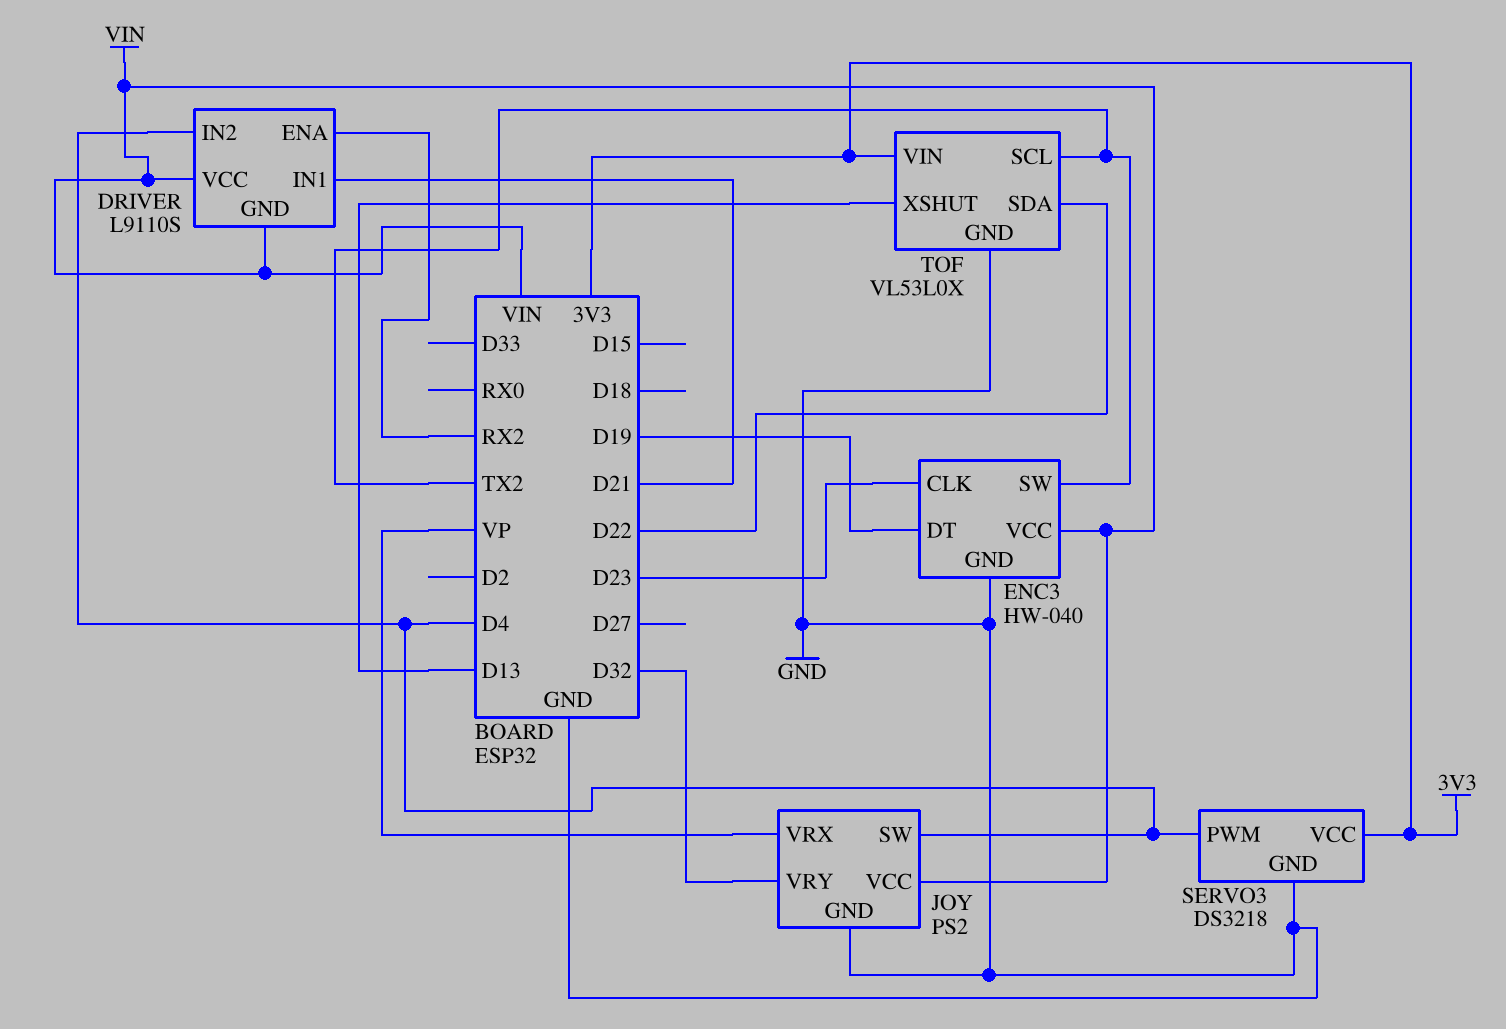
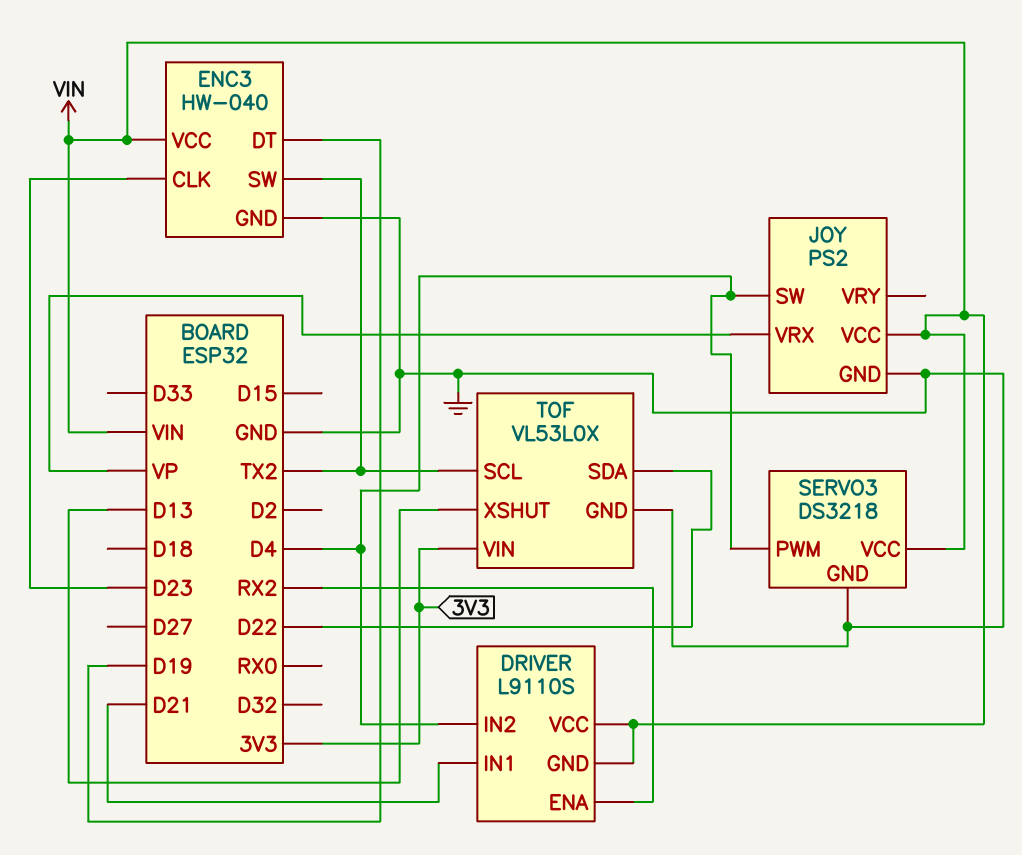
JOY pin VRY: D32 -> none
SERVO3 pin VCC: 3V3 -> VIN

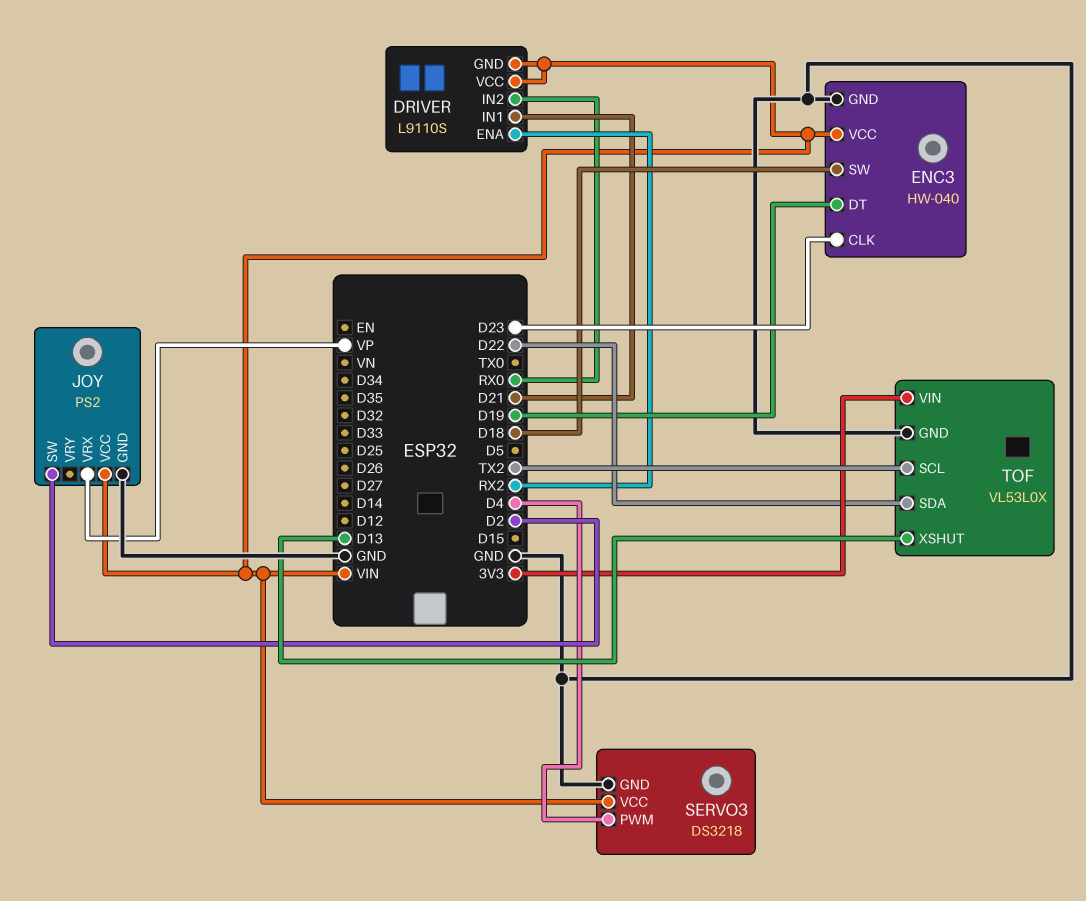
DRIVER pin IN2: D4 -> RX0
ENC3 pin SW: TX2 -> D18
JOY pin SW: D4 -> D2

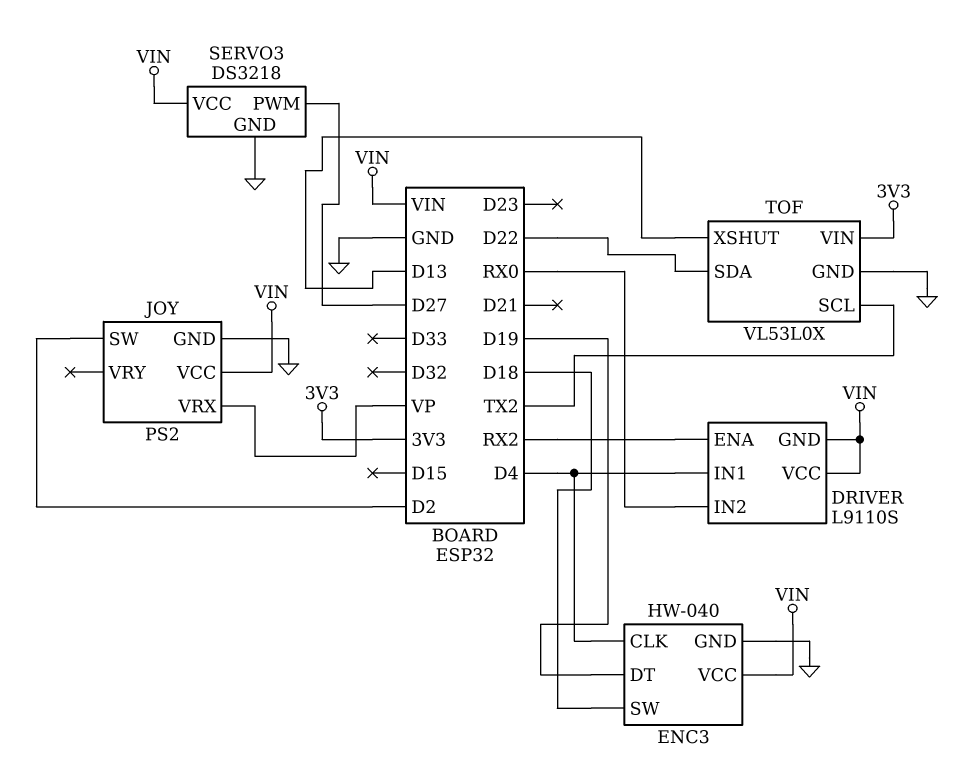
DRIVER pin IN1: D21 -> D4
ENC3 pin CLK: D23 -> D4
SERVO3 pin PWM: D4 -> D27

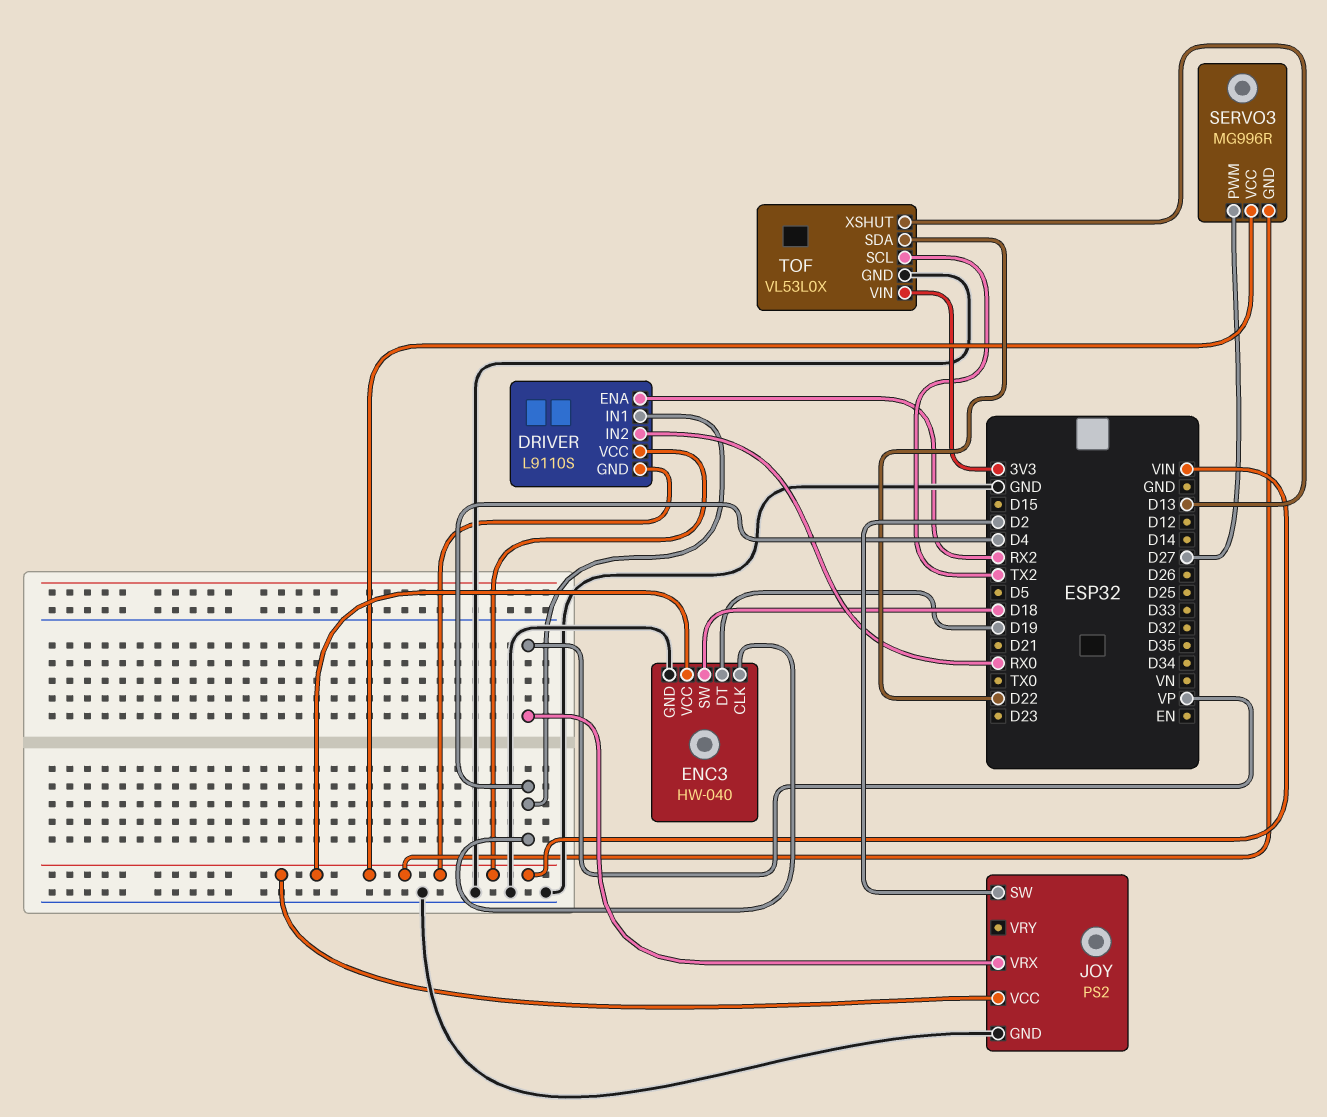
SERVO3: DS3218 -> MG996R
SERVO3 pin GND: GND -> VIN

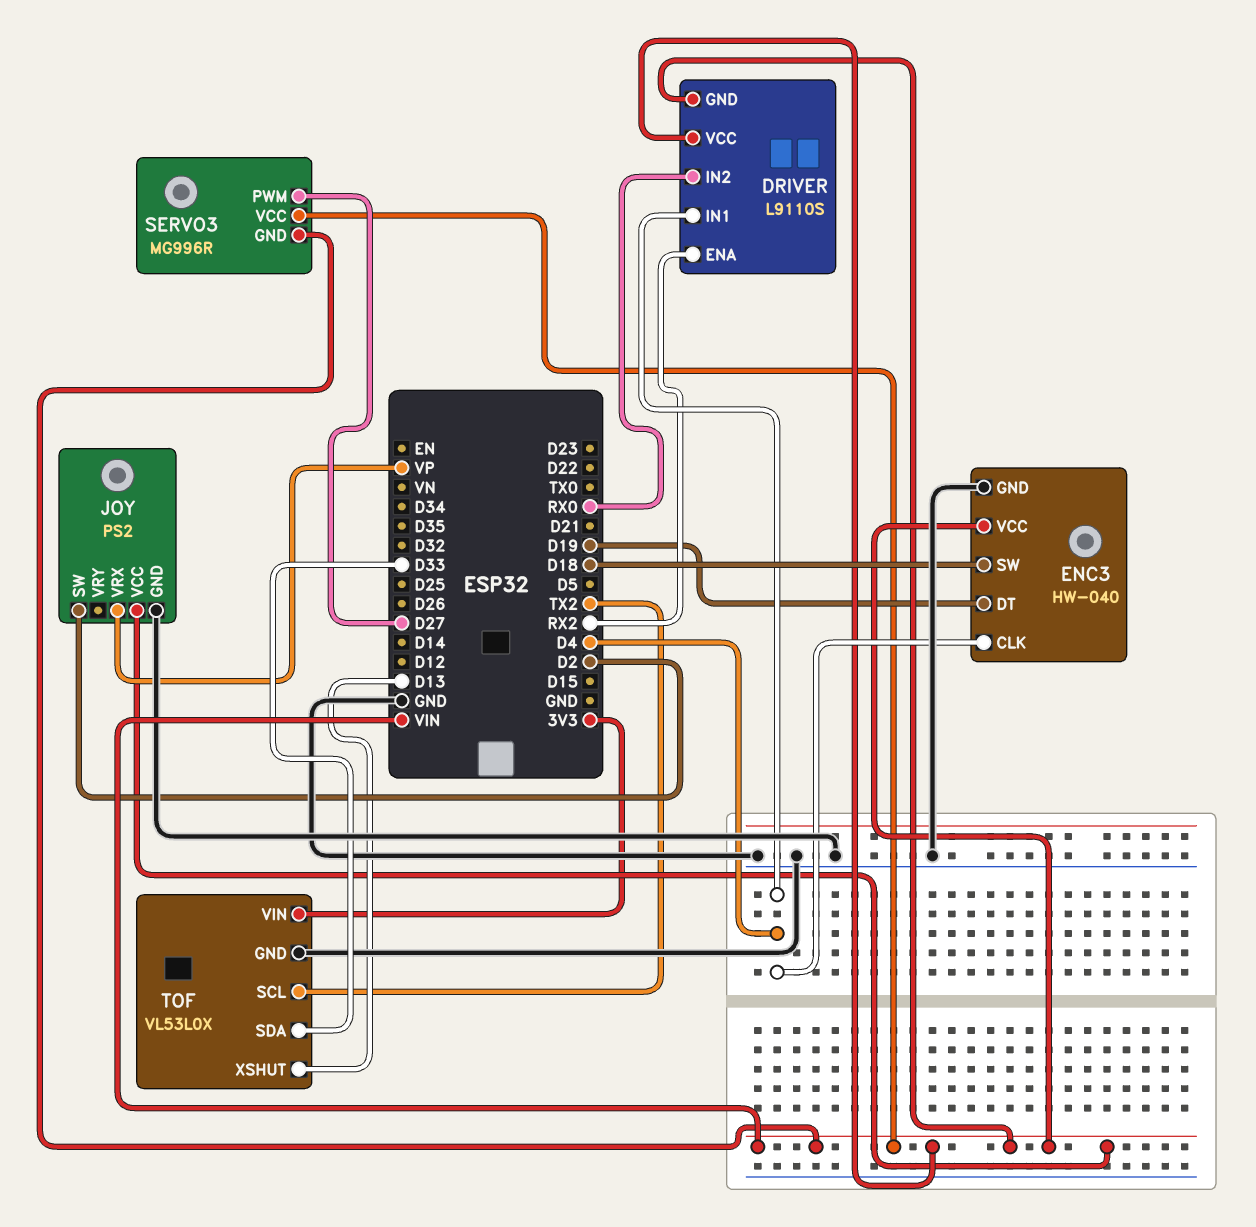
TOF pin SDA: D22 -> D33

